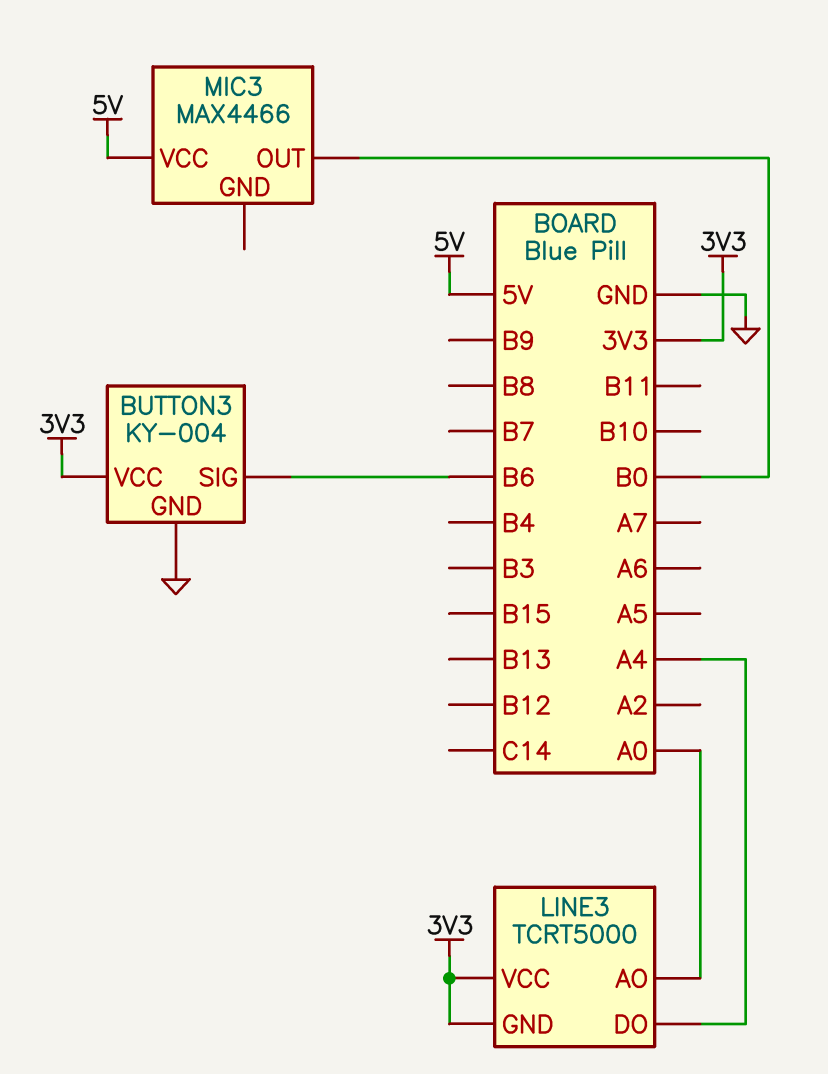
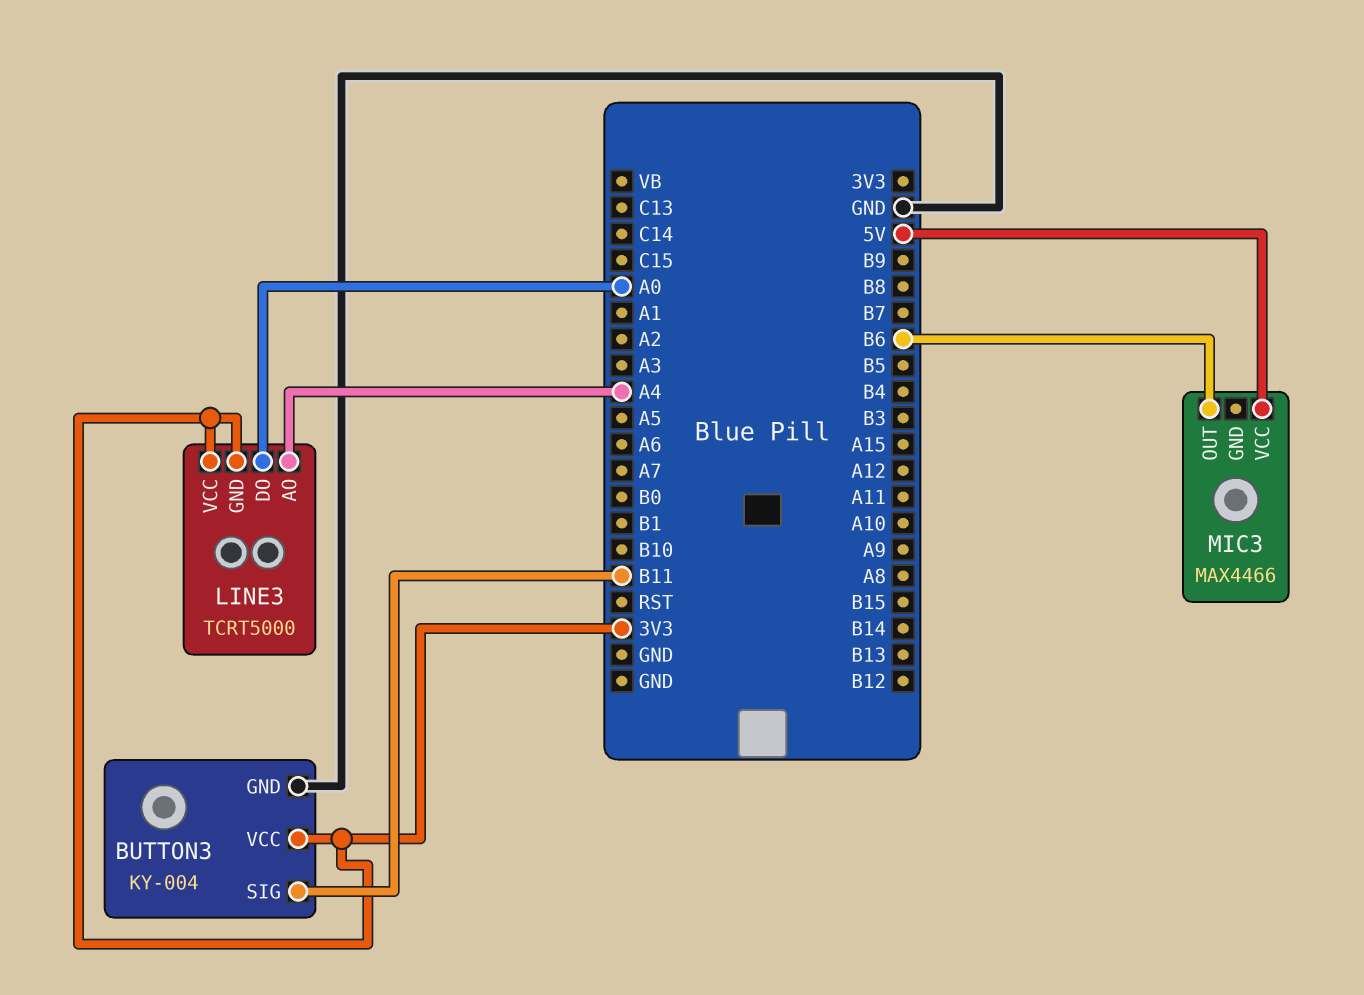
BUTTON3 pin SIG: B6 -> B11
LINE3 pin AO: A0 -> A4
LINE3 pin DO: A4 -> A0
MIC3 pin OUT: B0 -> B6

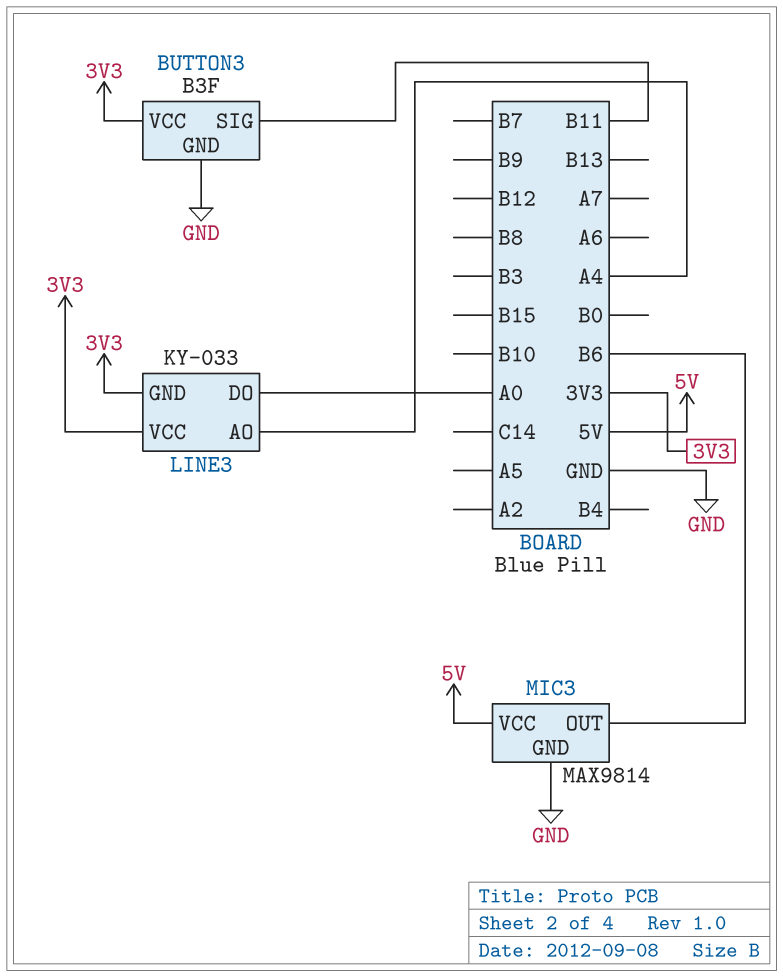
BUTTON3: KY-004 -> B3F
LINE3: TCRT5000 -> KY-033
MIC3: MAX4466 -> MAX9814
MIC3 pin GND: none -> GND

